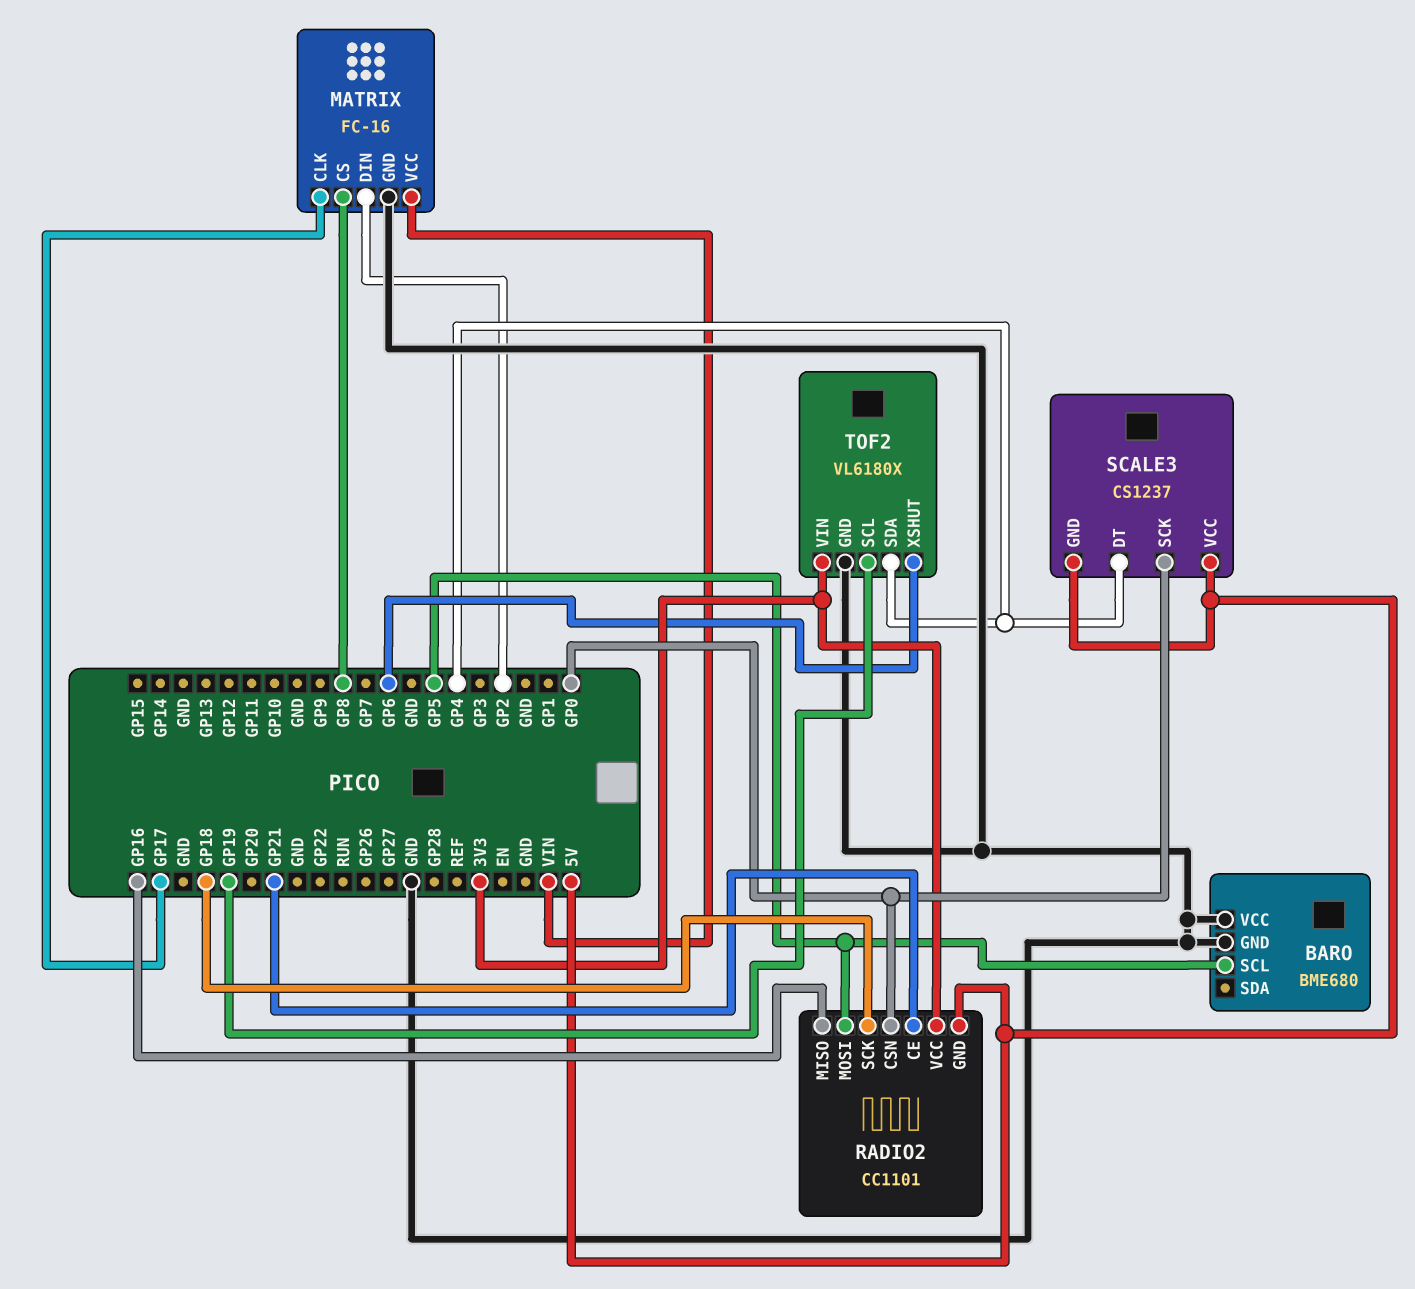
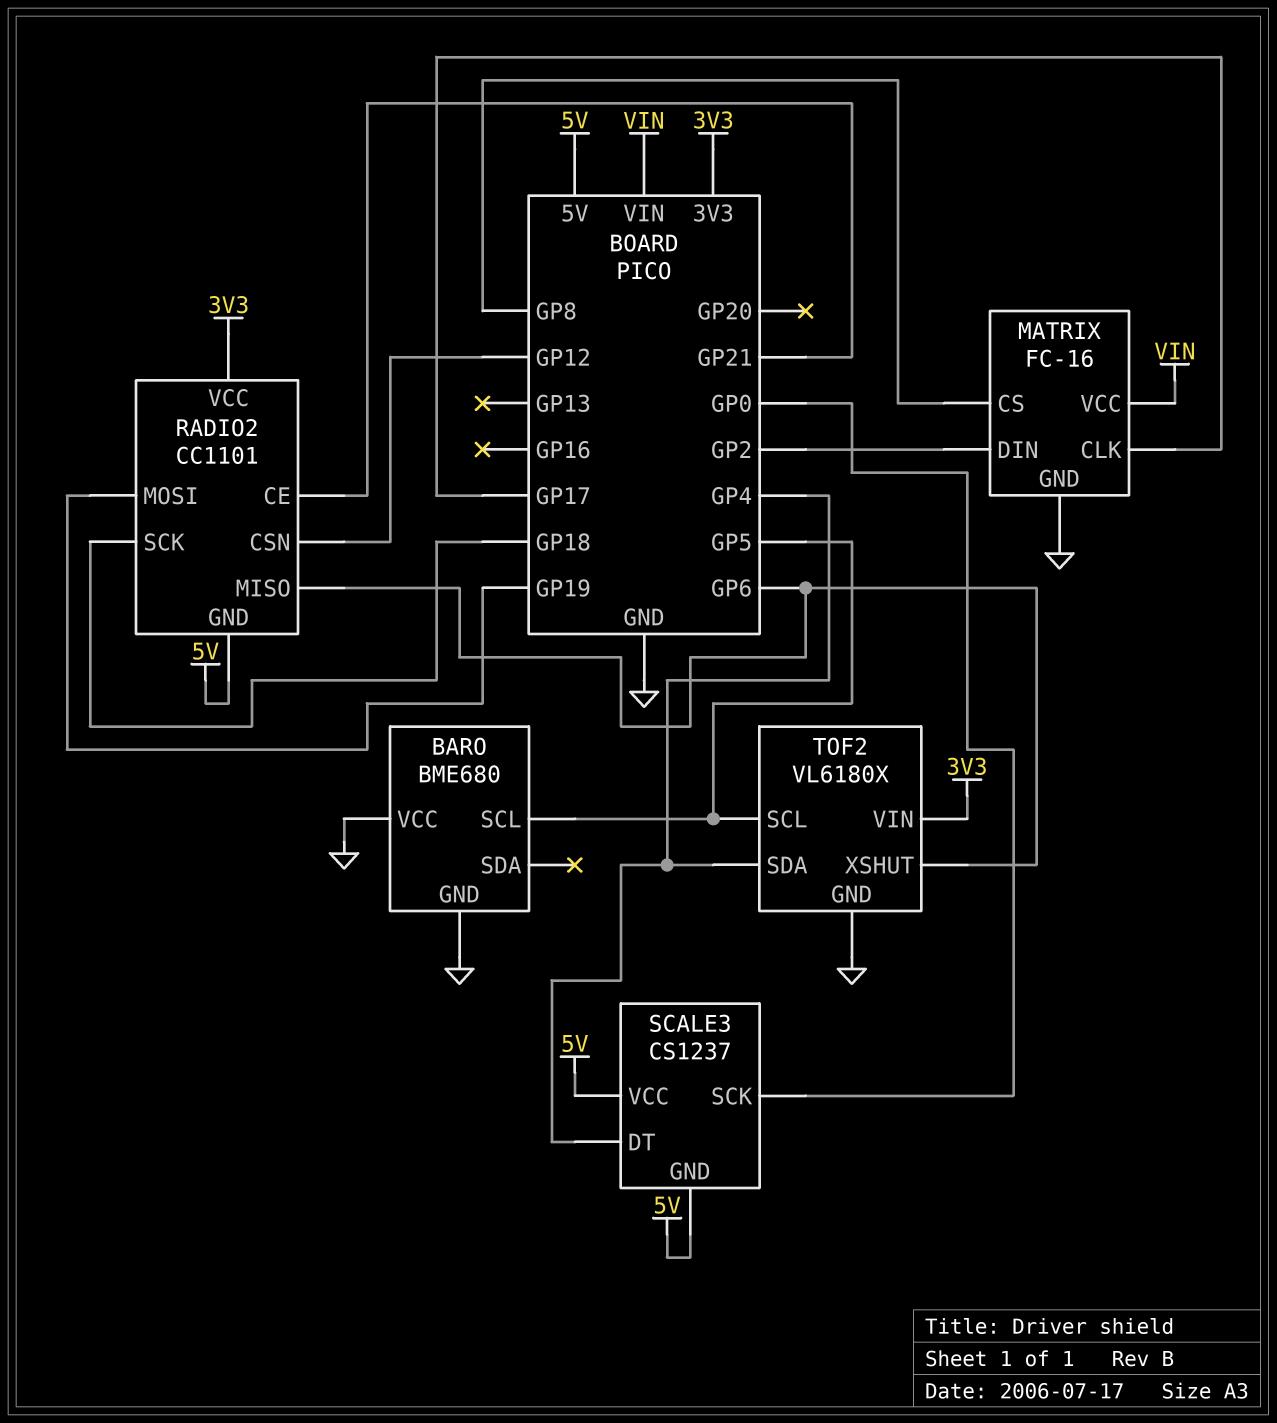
RADIO2 pin CSN: GP0 -> GP12
RADIO2 pin MISO: GP16 -> GP6
RADIO2 pin MOSI: GP5 -> GP19
TOF2 pin SCL: GP19 -> GP5

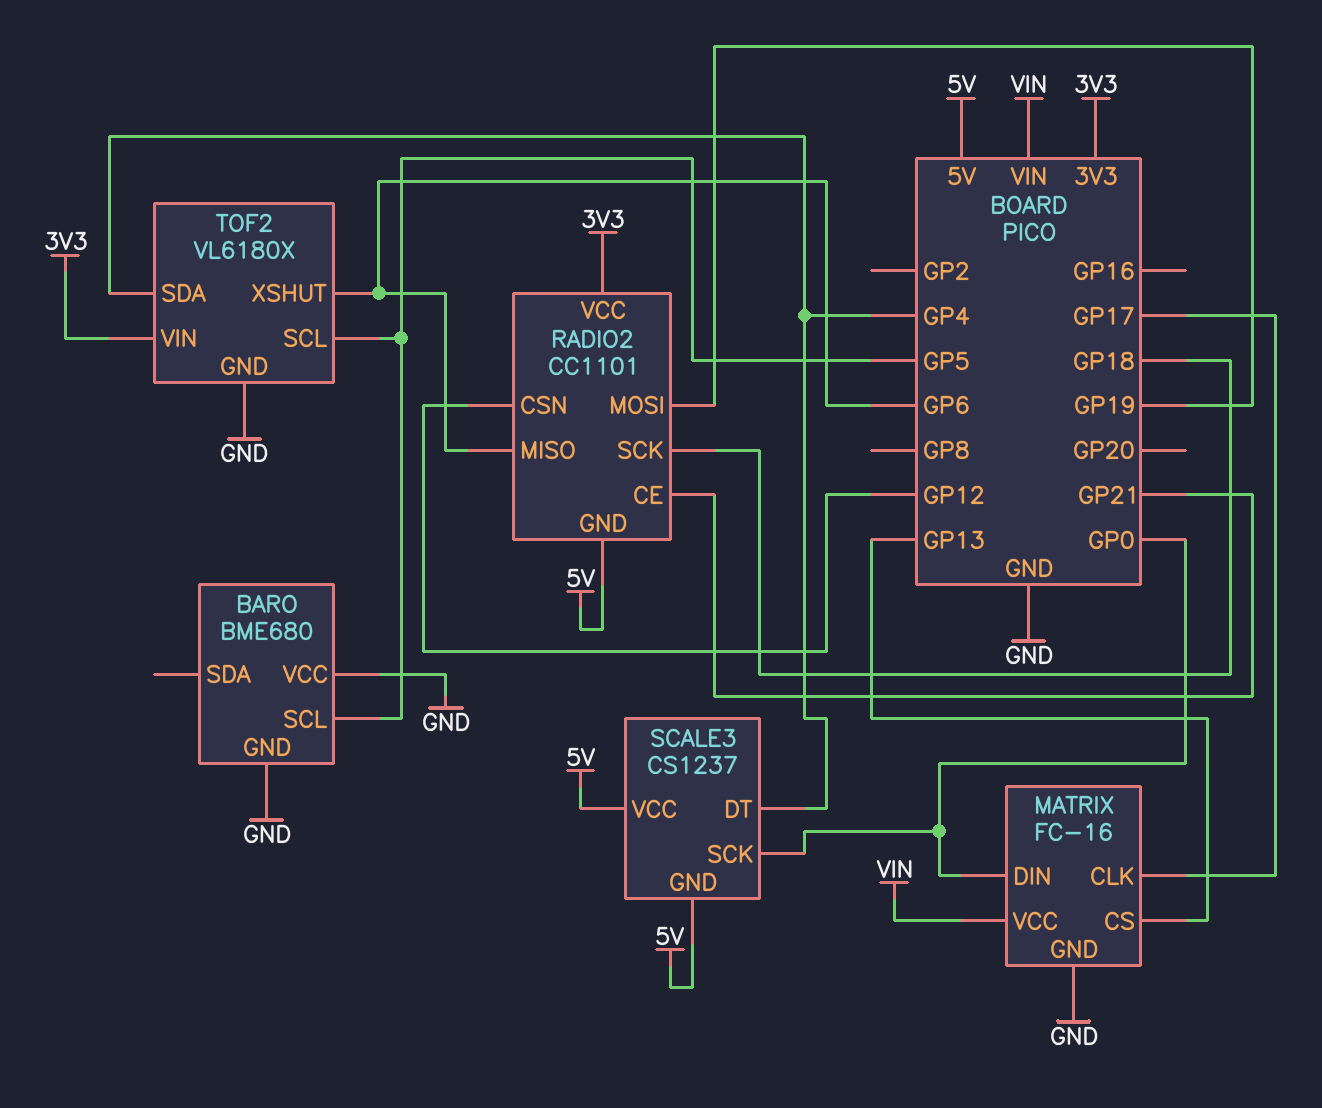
MATRIX pin CS: GP8 -> GP13
MATRIX pin DIN: GP2 -> GP0

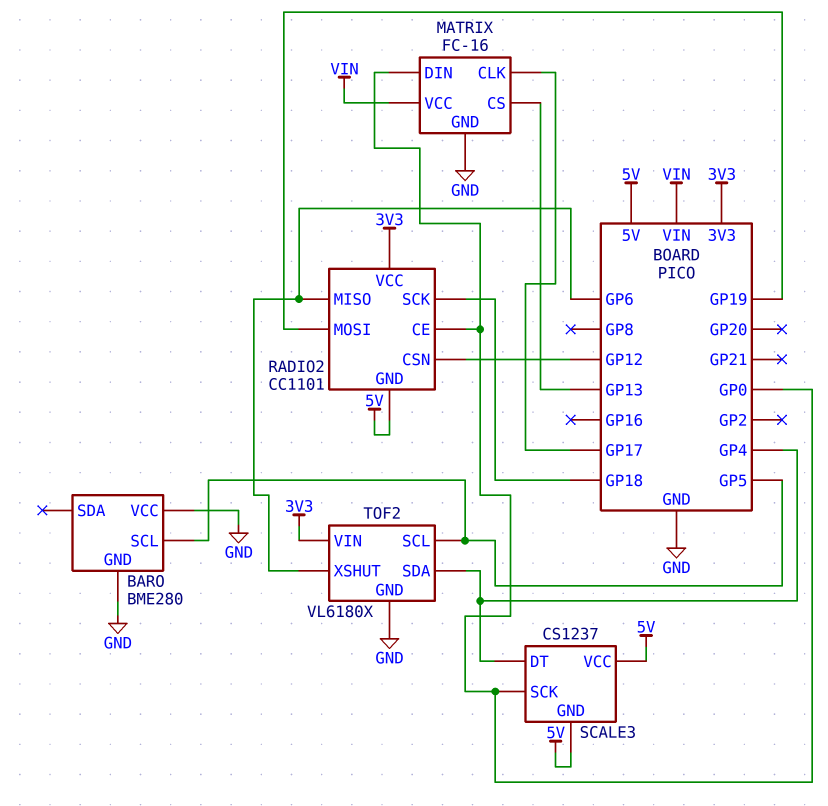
BARO: BME680 -> BME280
RADIO2 pin CE: GP21 -> GP0

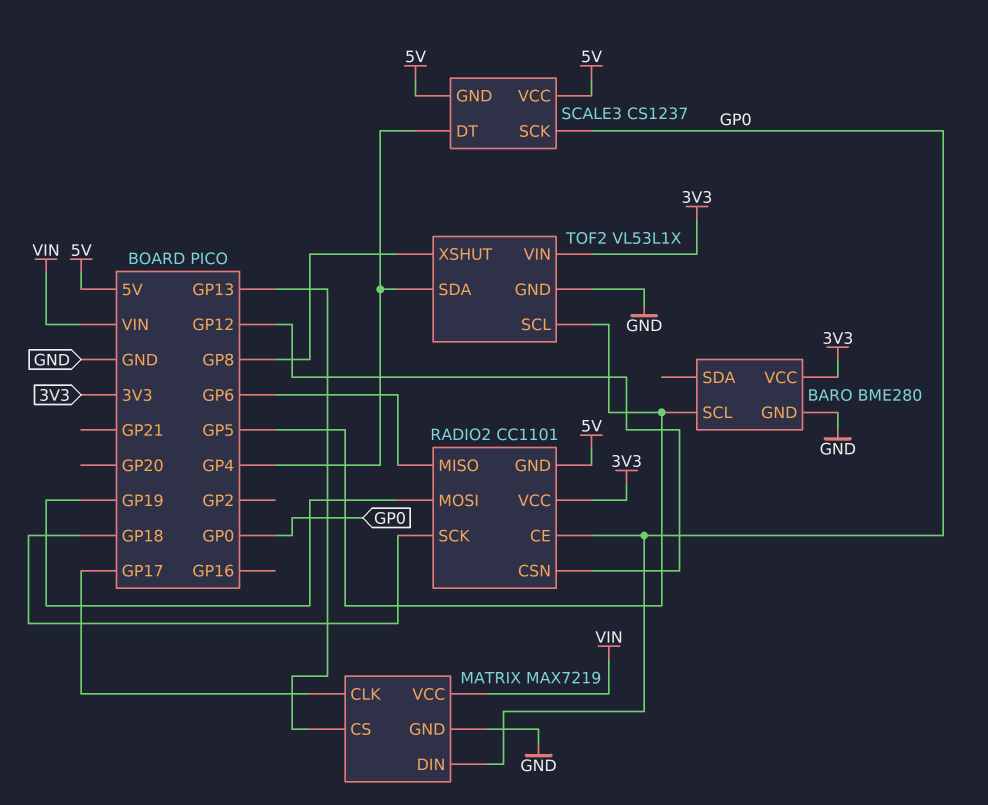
BARO pin VCC: GND -> 3V3
MATRIX: FC-16 -> MAX7219
TOF2: VL6180X -> VL53L1X
TOF2 pin XSHUT: GP6 -> GP8

